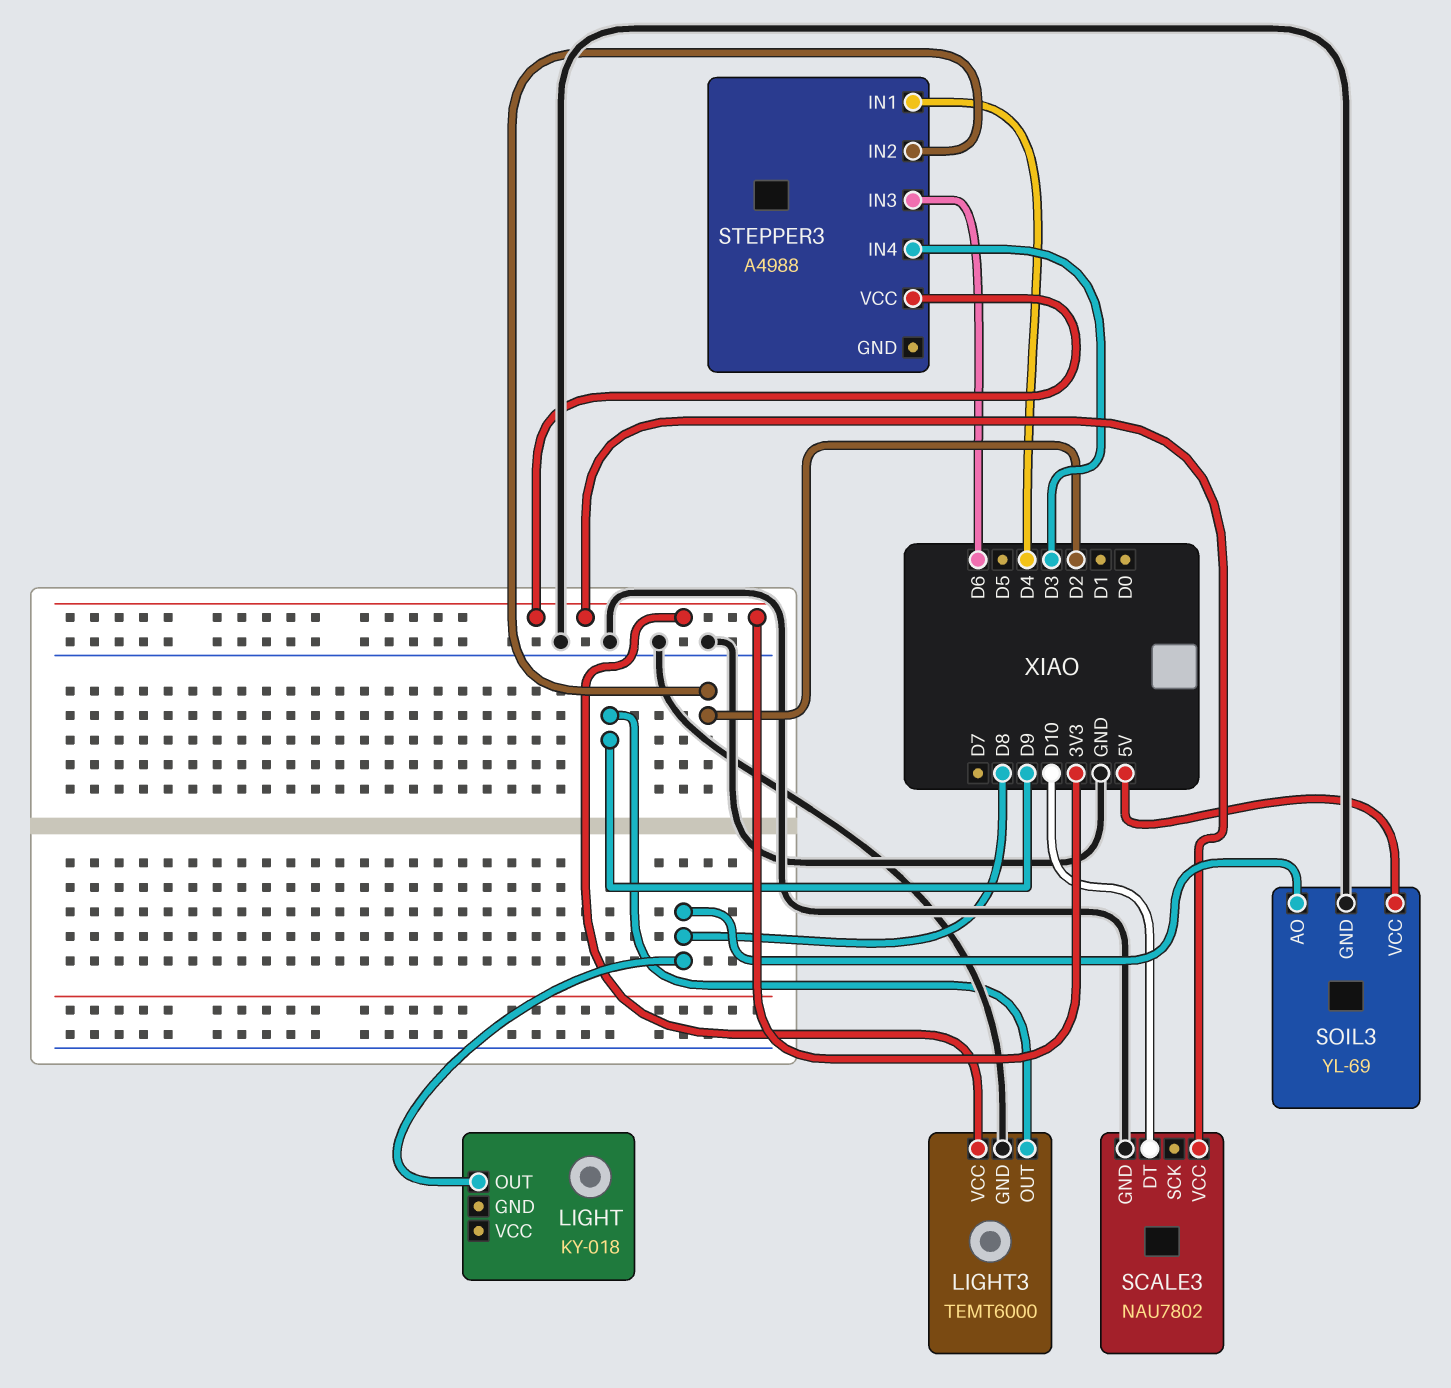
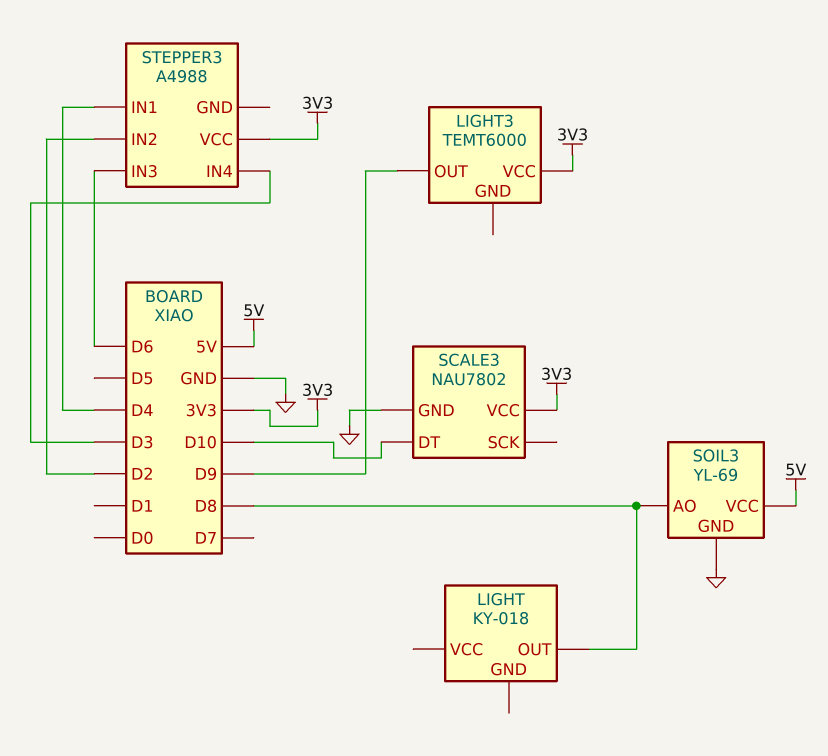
LIGHT3 pin GND: GND -> none

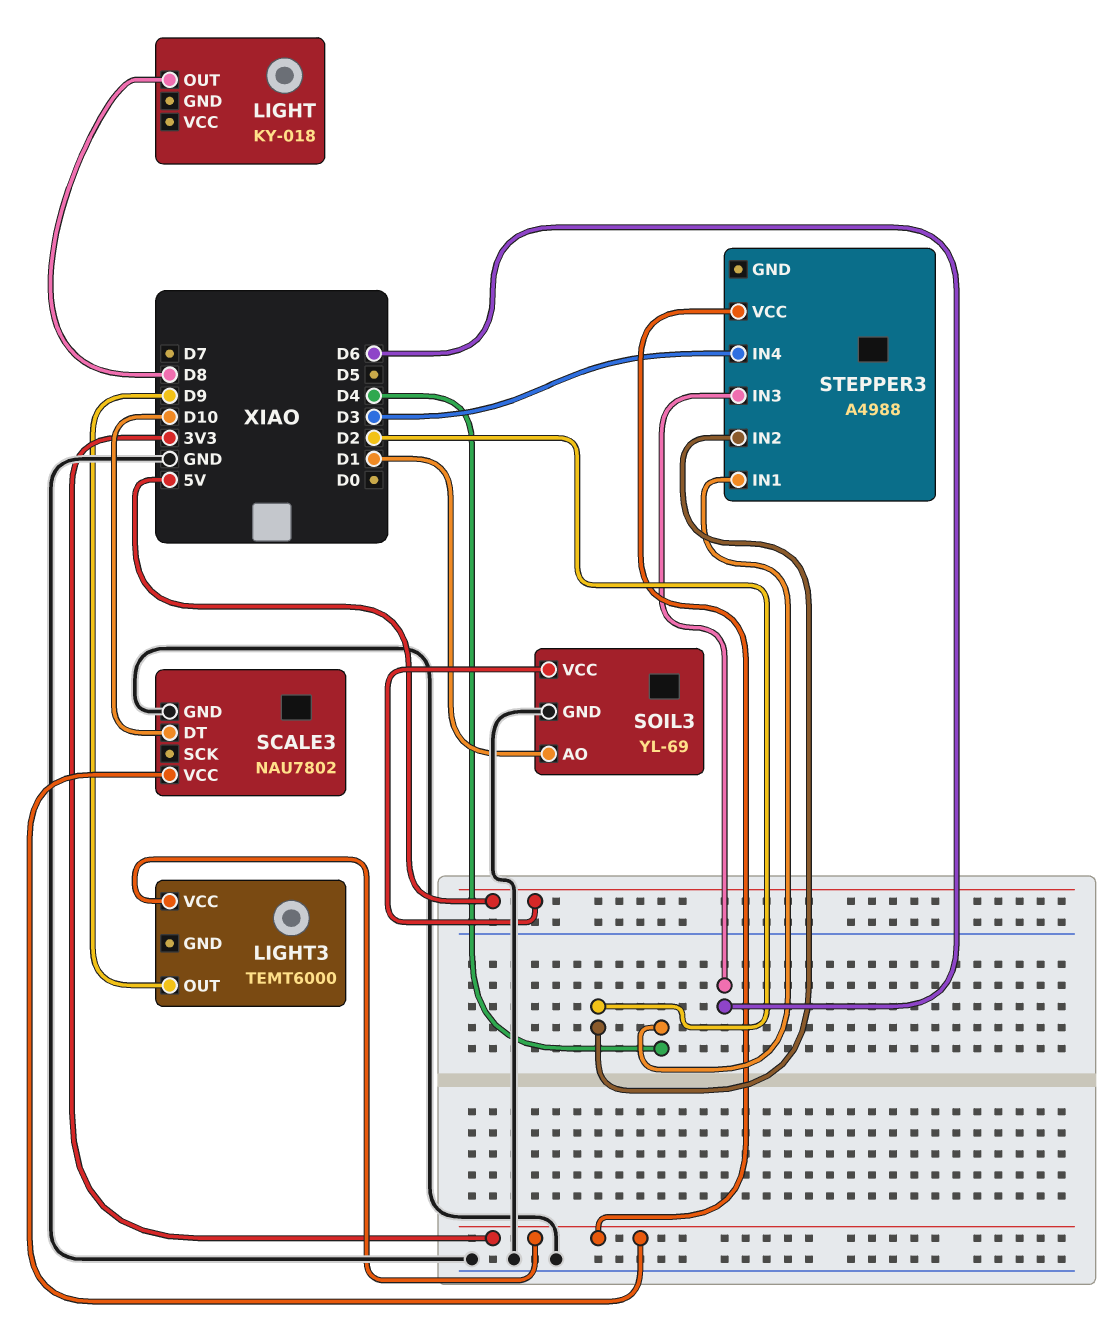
SOIL3 pin AO: D8 -> D1

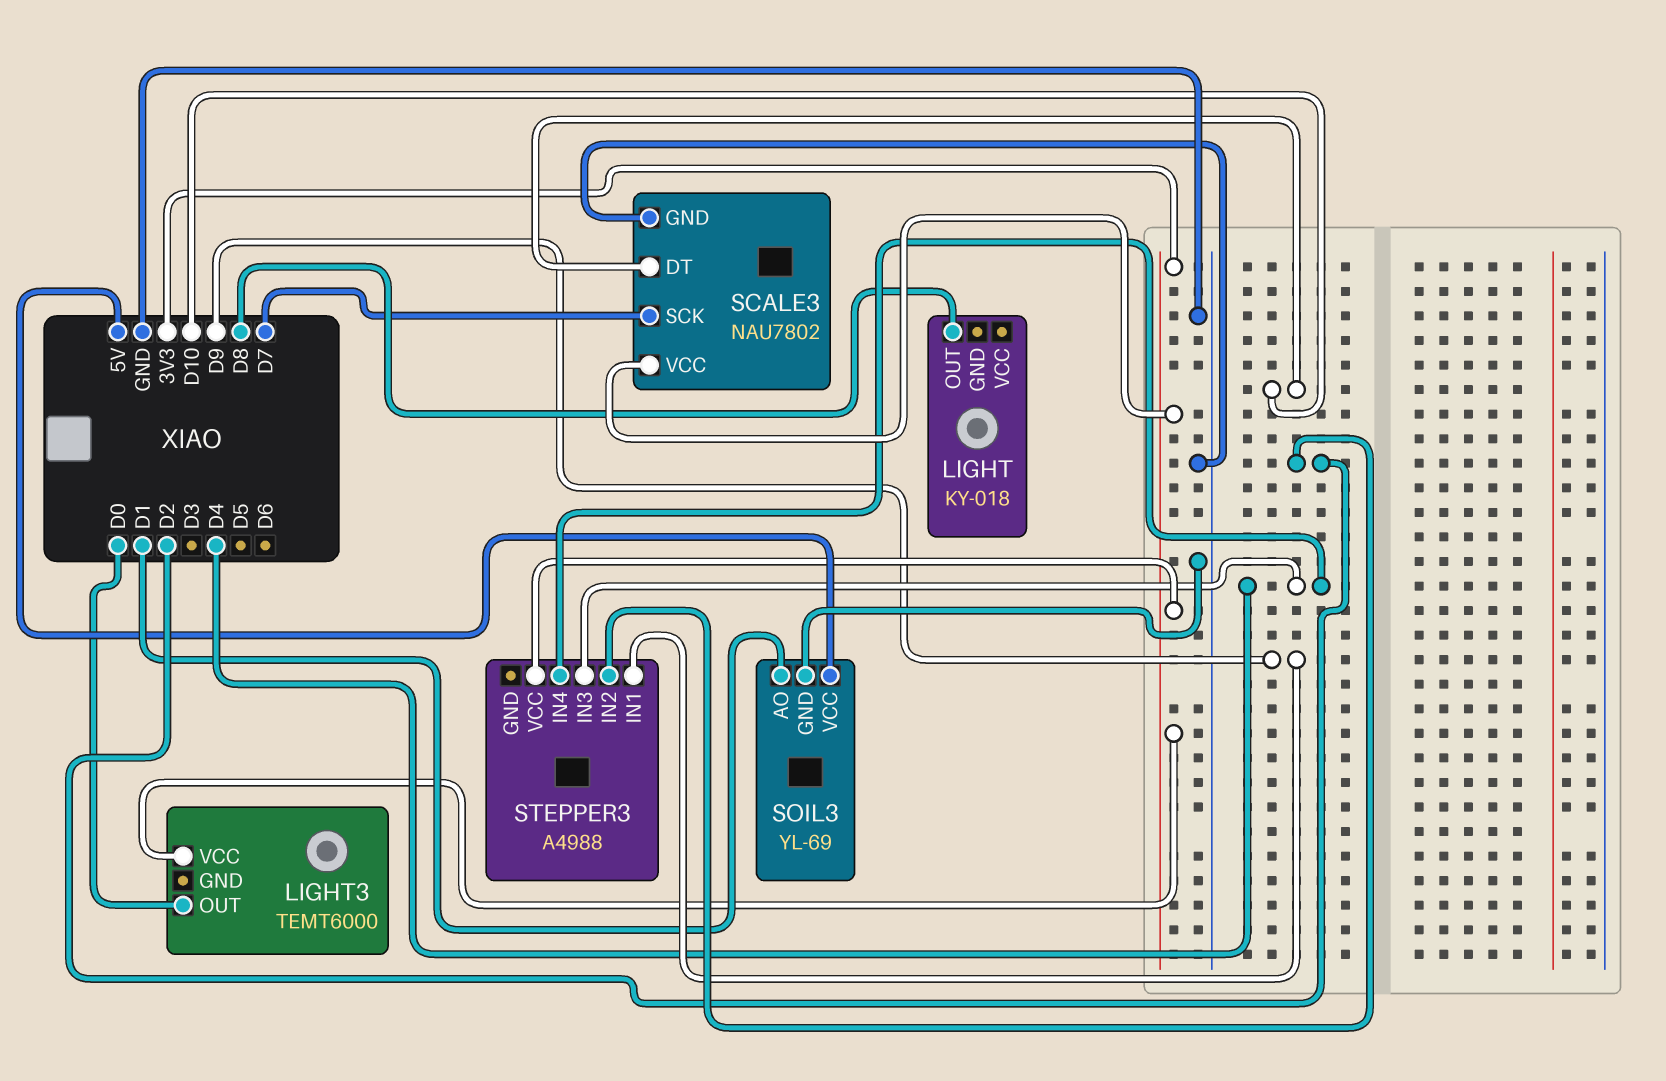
LIGHT3 pin OUT: D9 -> D0
SCALE3 pin SCK: none -> D7
STEPPER3 pin IN1: D4 -> D9
STEPPER3 pin IN3: D6 -> D4
STEPPER3 pin IN4: D3 -> D4

